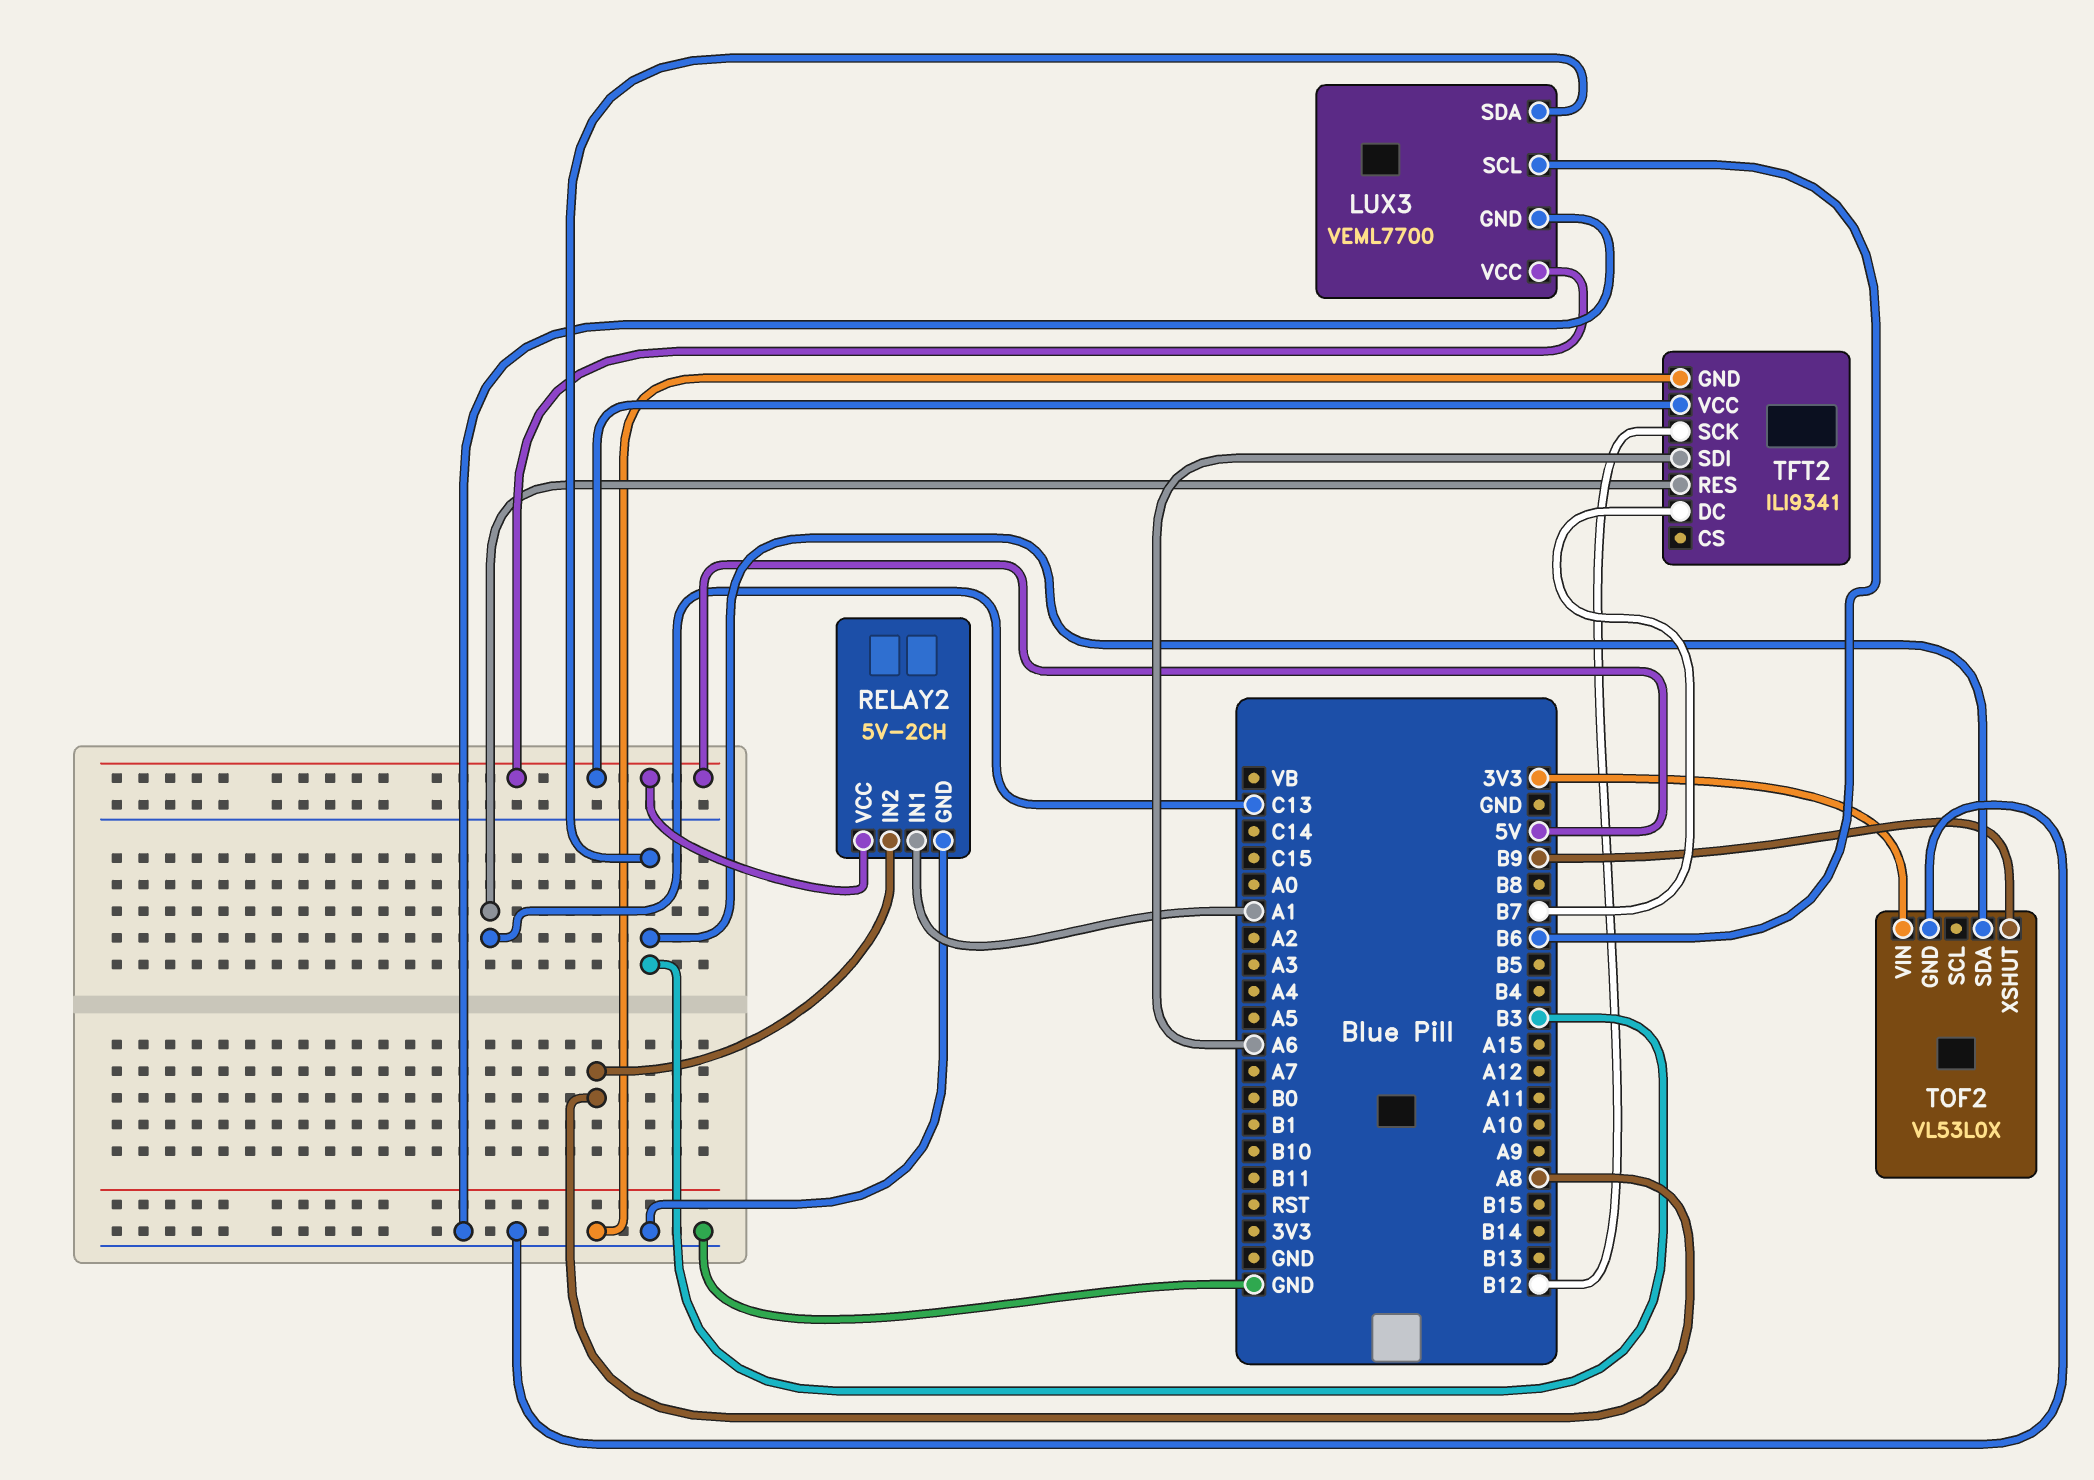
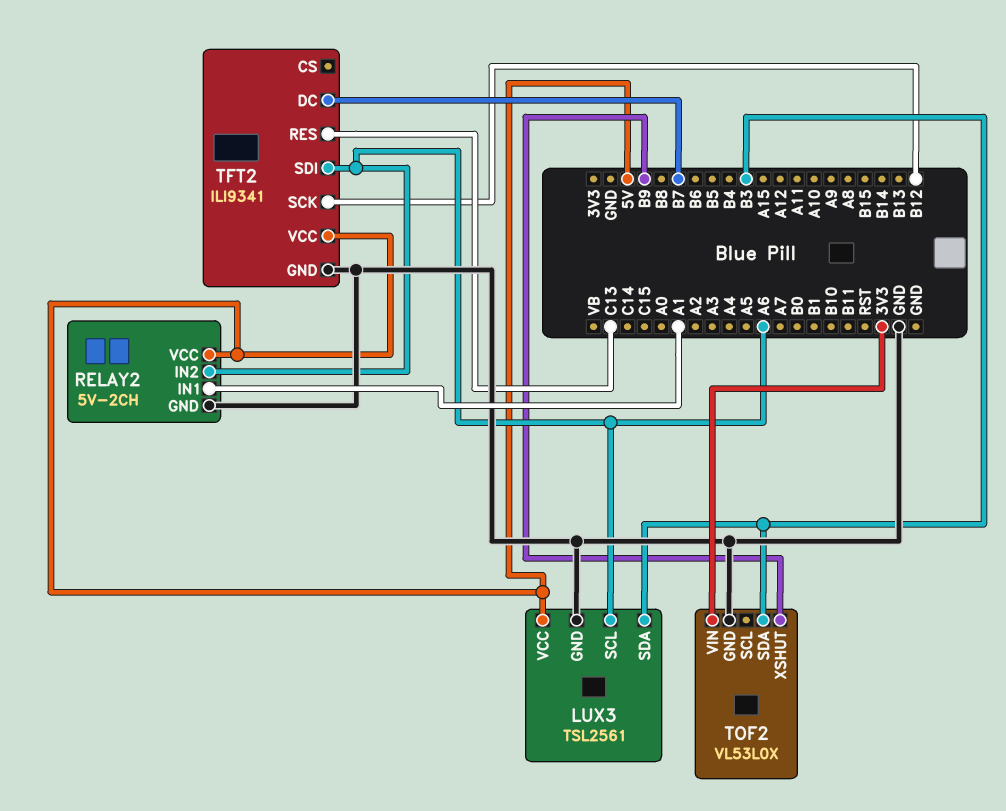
LUX3: VEML7700 -> TSL2561
LUX3 pin SCL: B6 -> A6
RELAY2 pin IN2: A8 -> A6

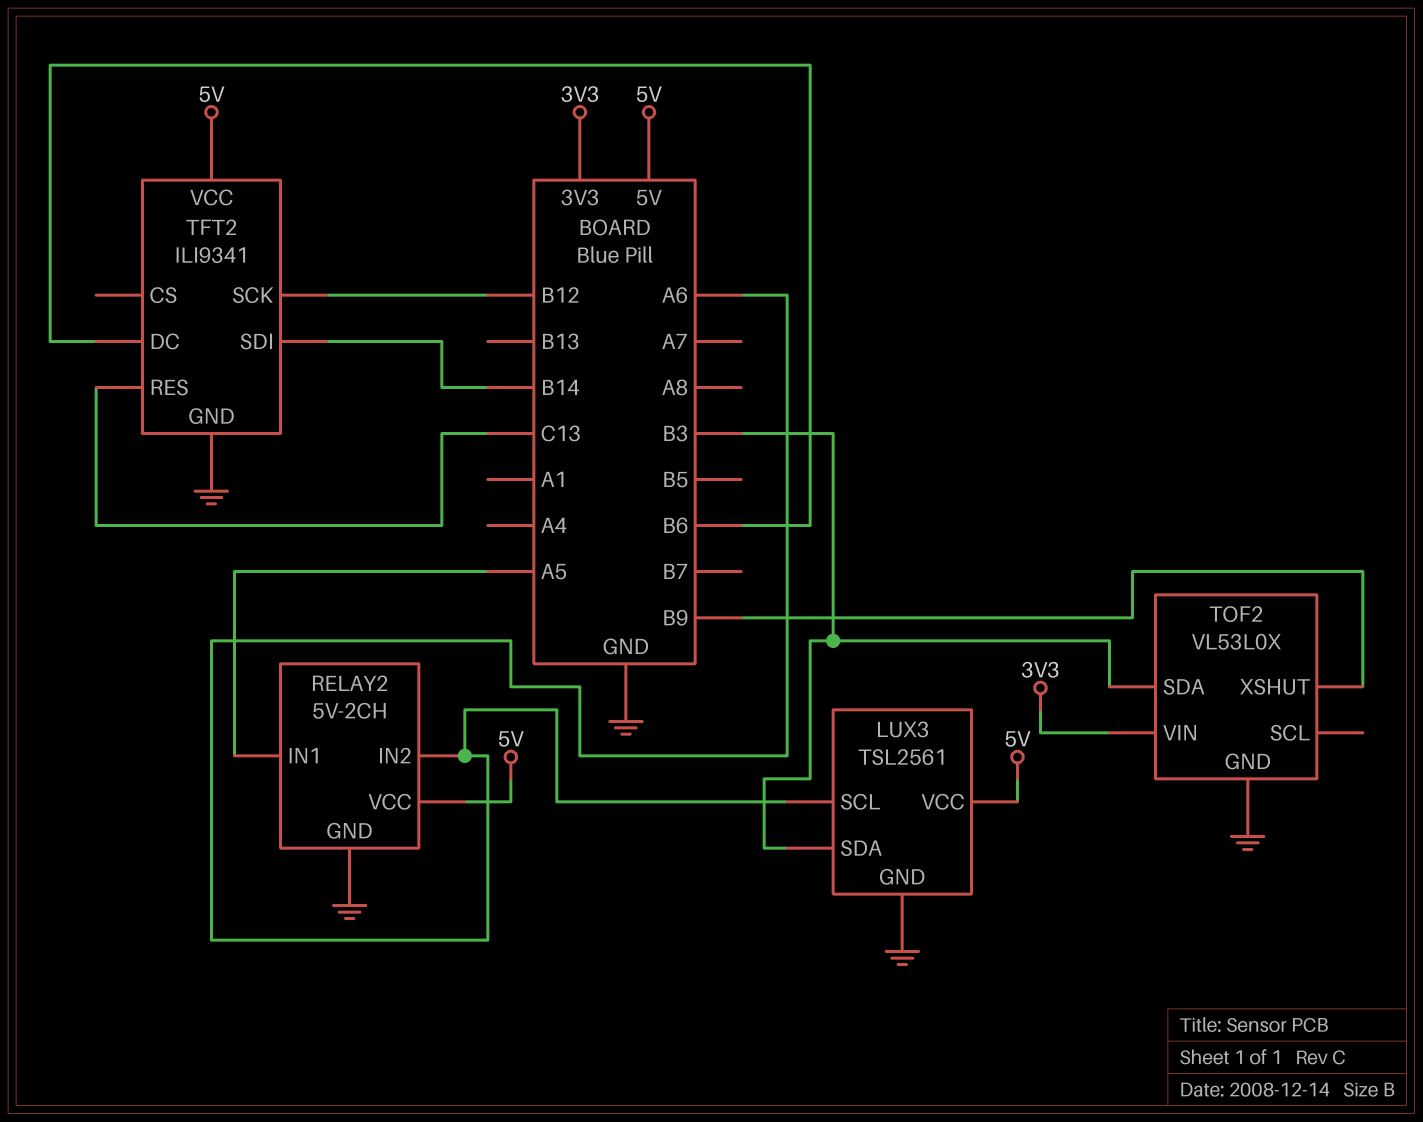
RELAY2 pin IN1: A1 -> A5
TFT2 pin DC: B7 -> B6
TFT2 pin SDI: A6 -> B14

